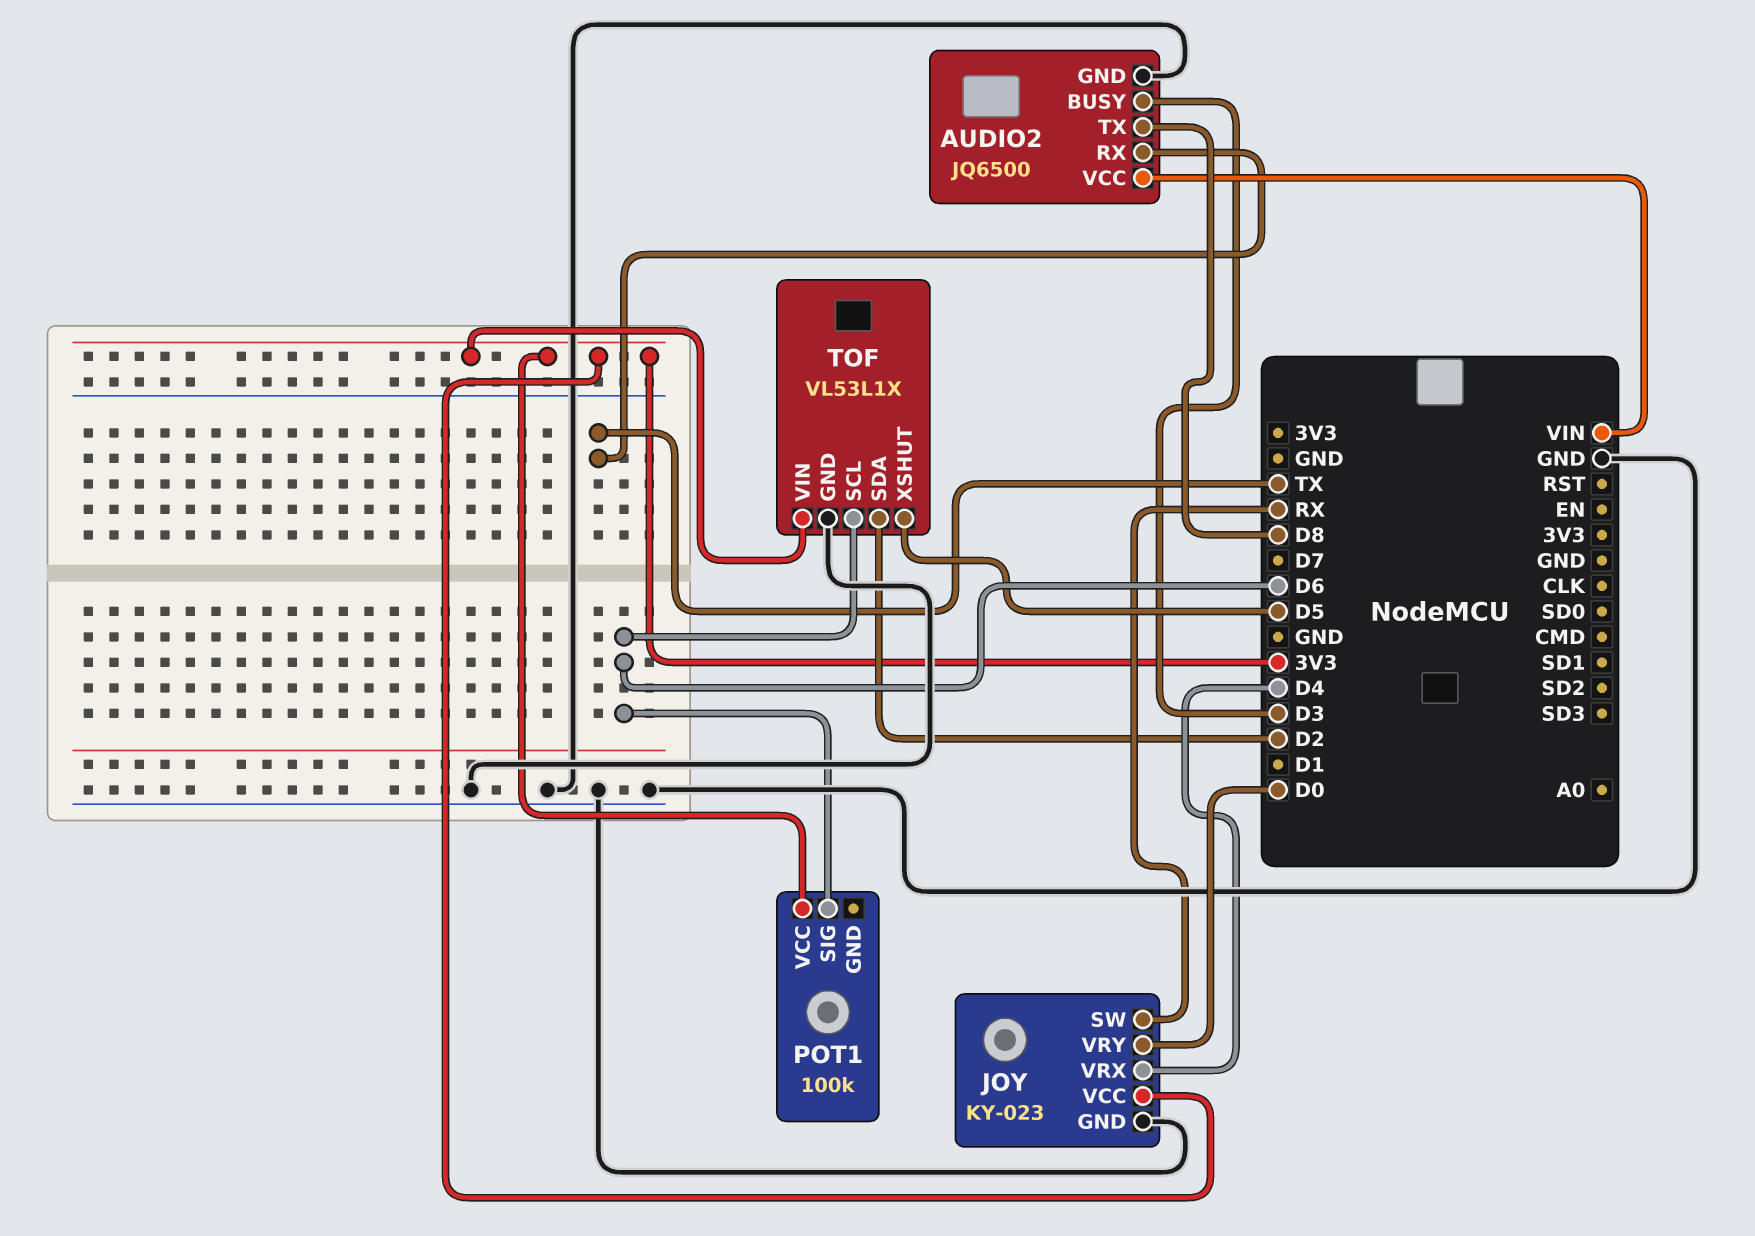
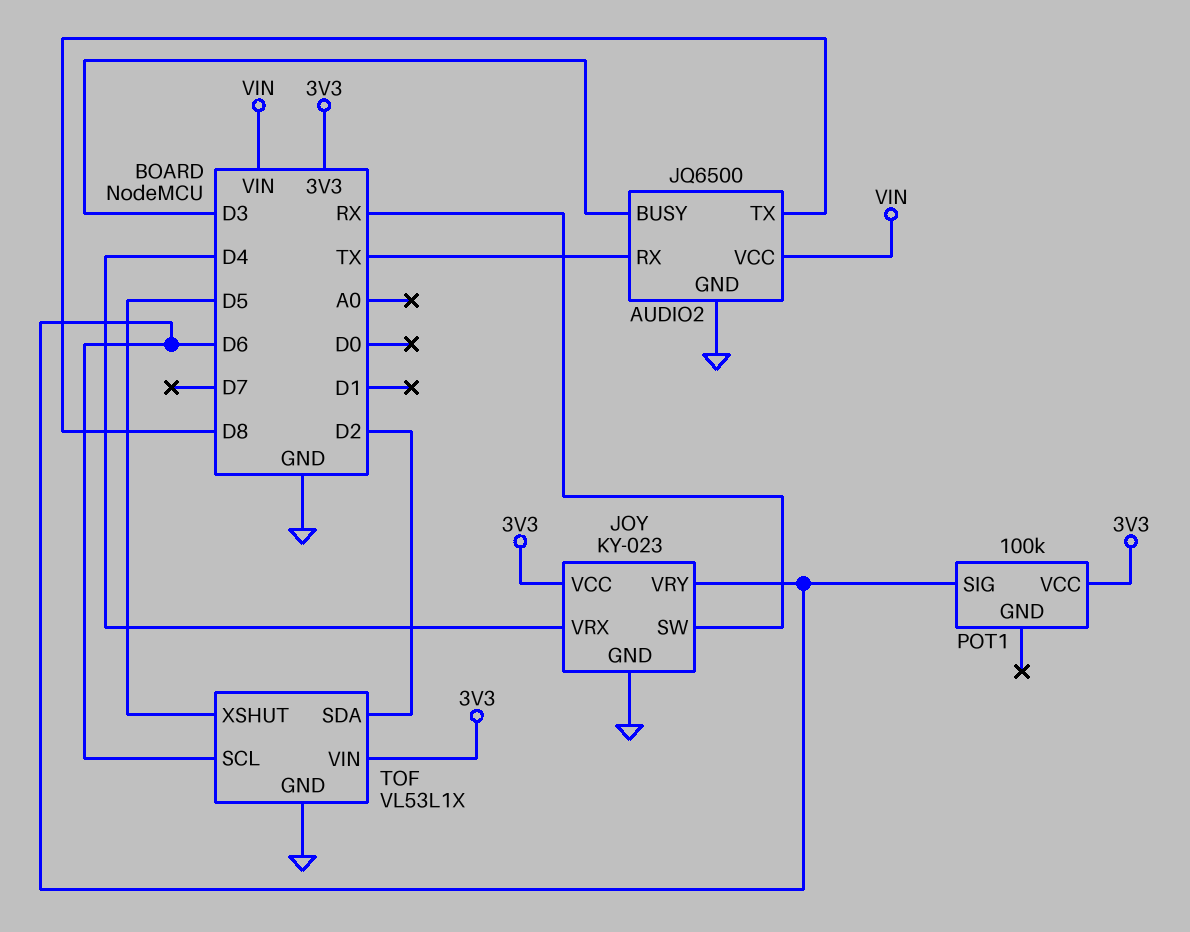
JOY pin VRY: D0 -> D6

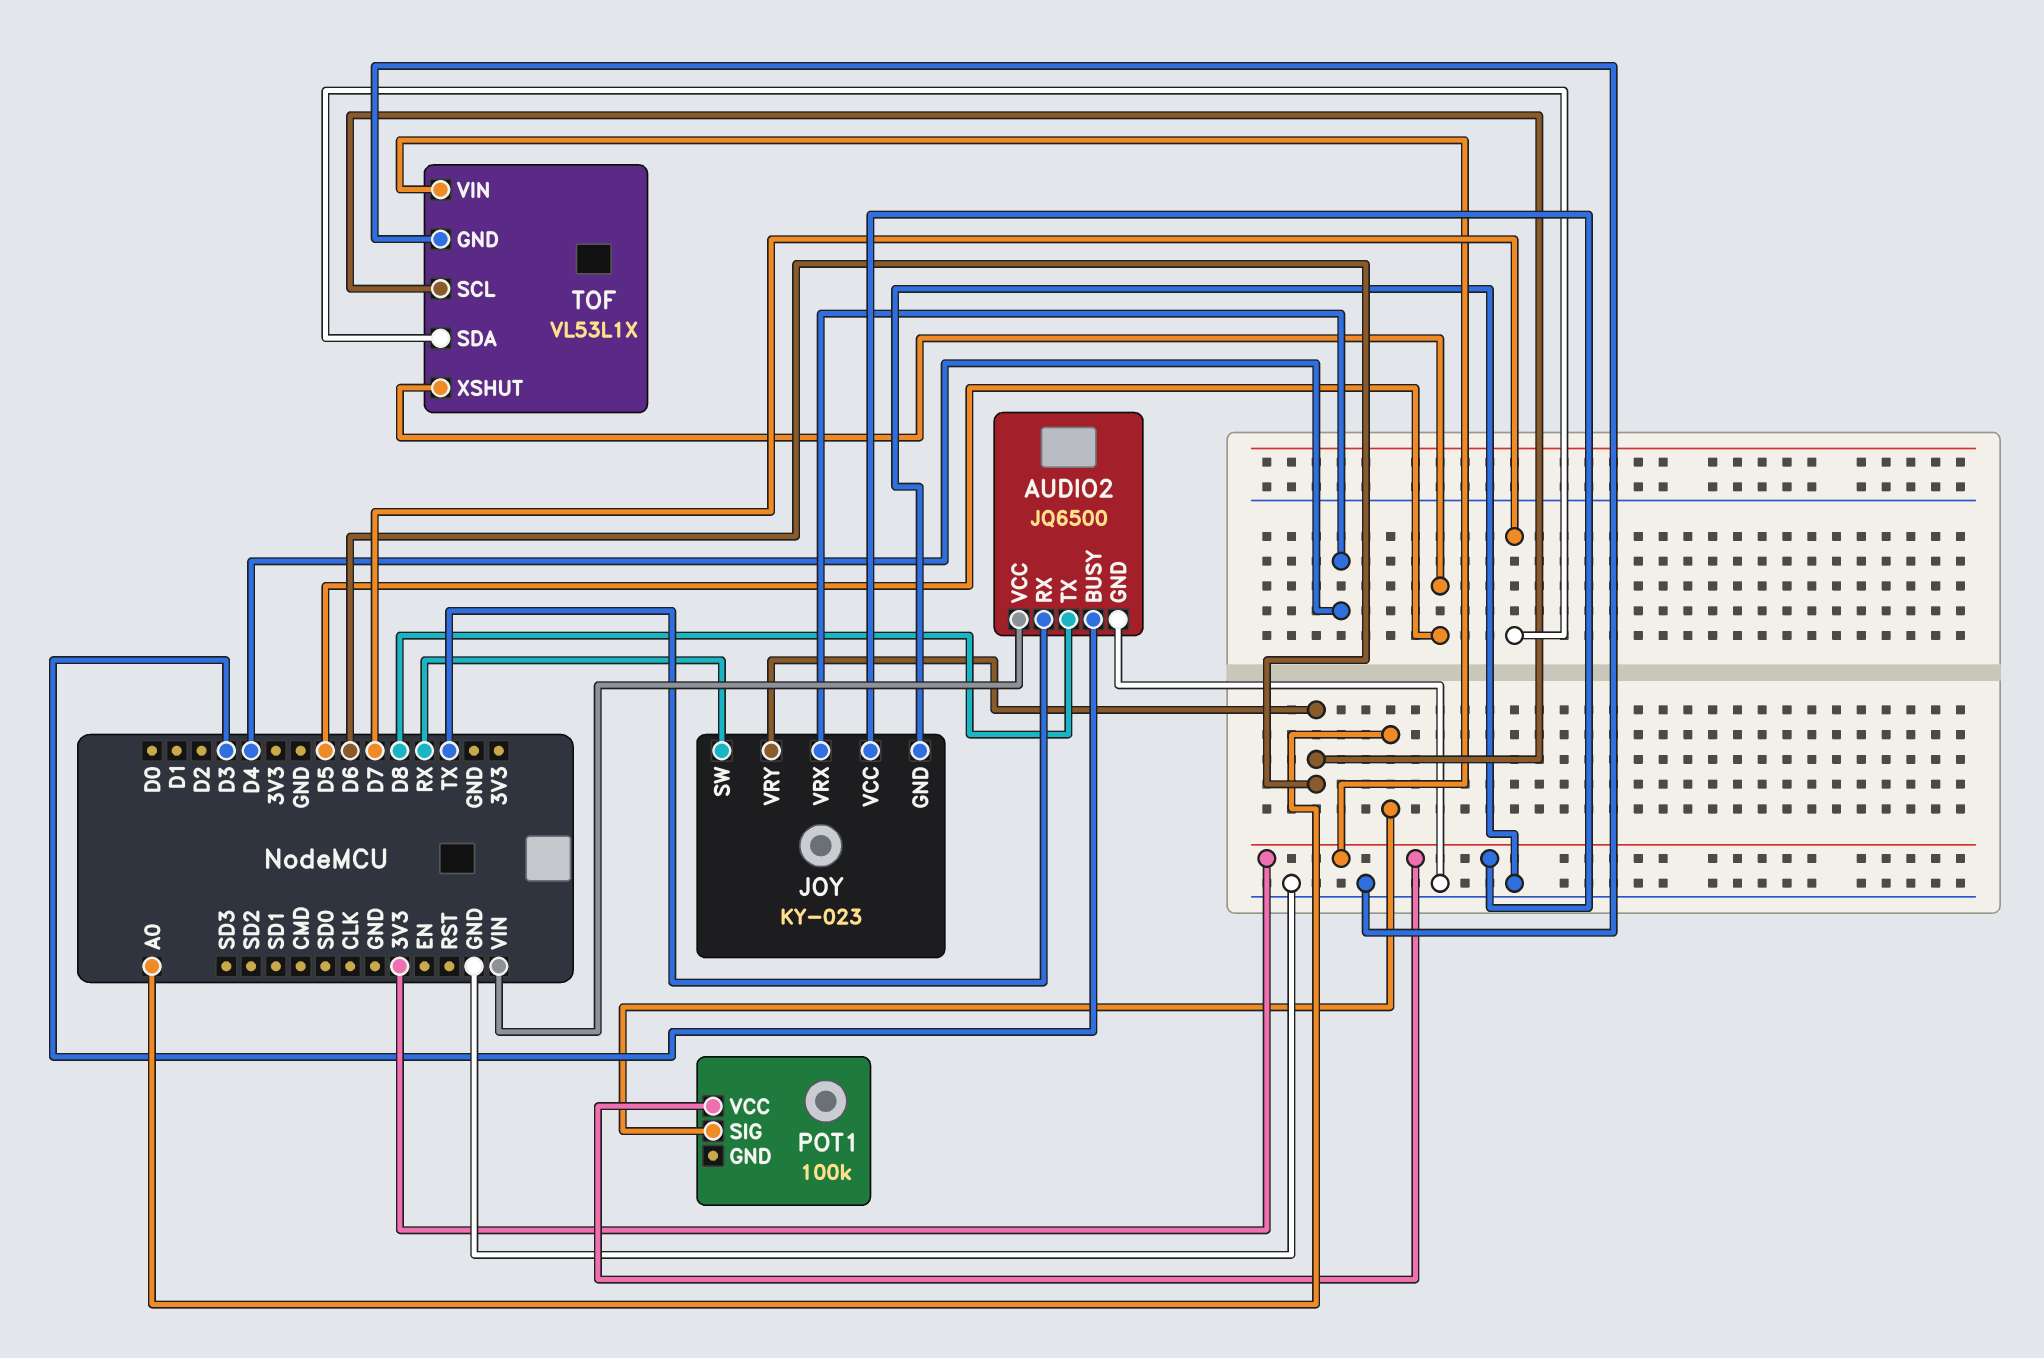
POT1 pin SIG: D6 -> A0
TOF pin SDA: D2 -> D7

